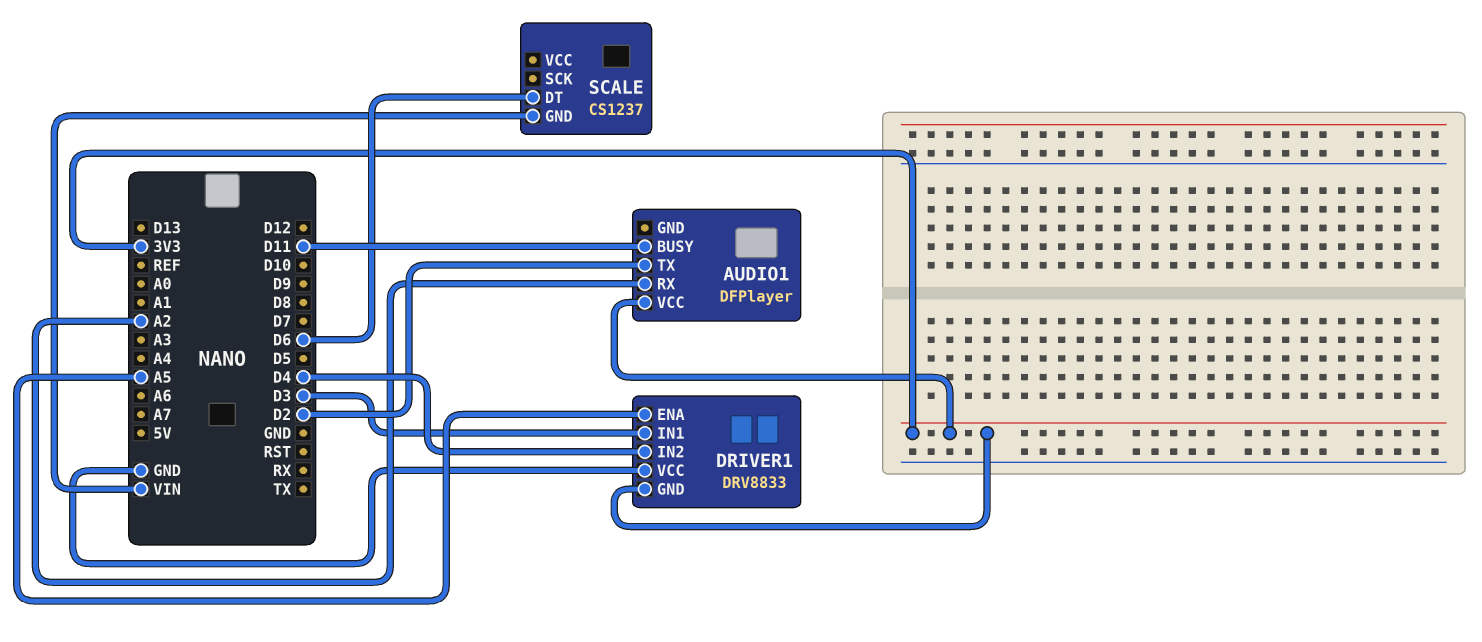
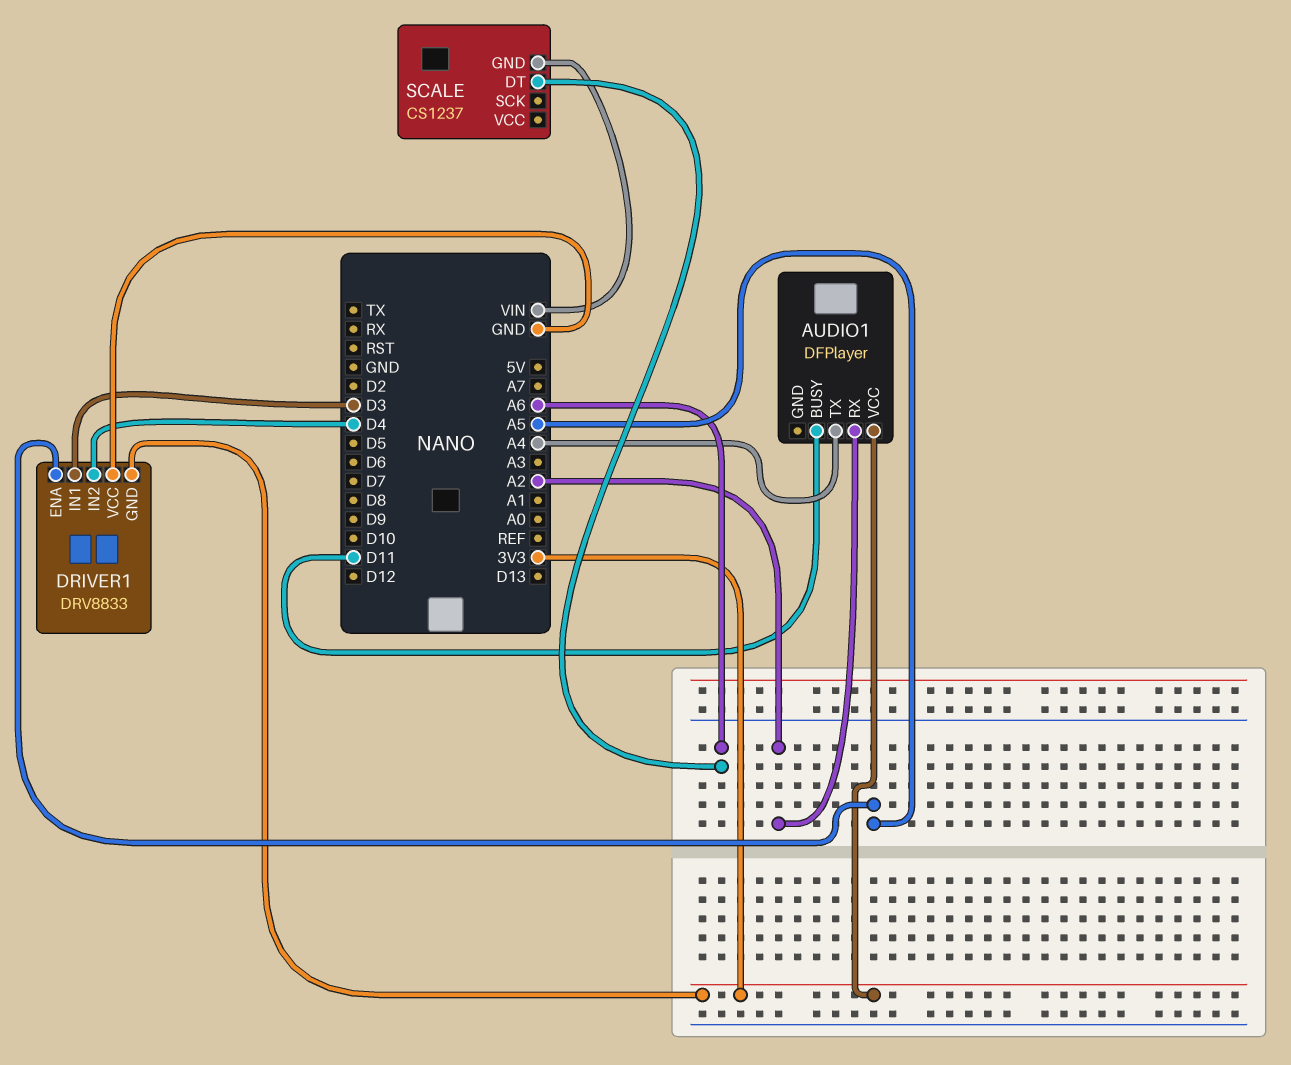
AUDIO1 pin TX: D2 -> A4
SCALE pin DT: D6 -> A6

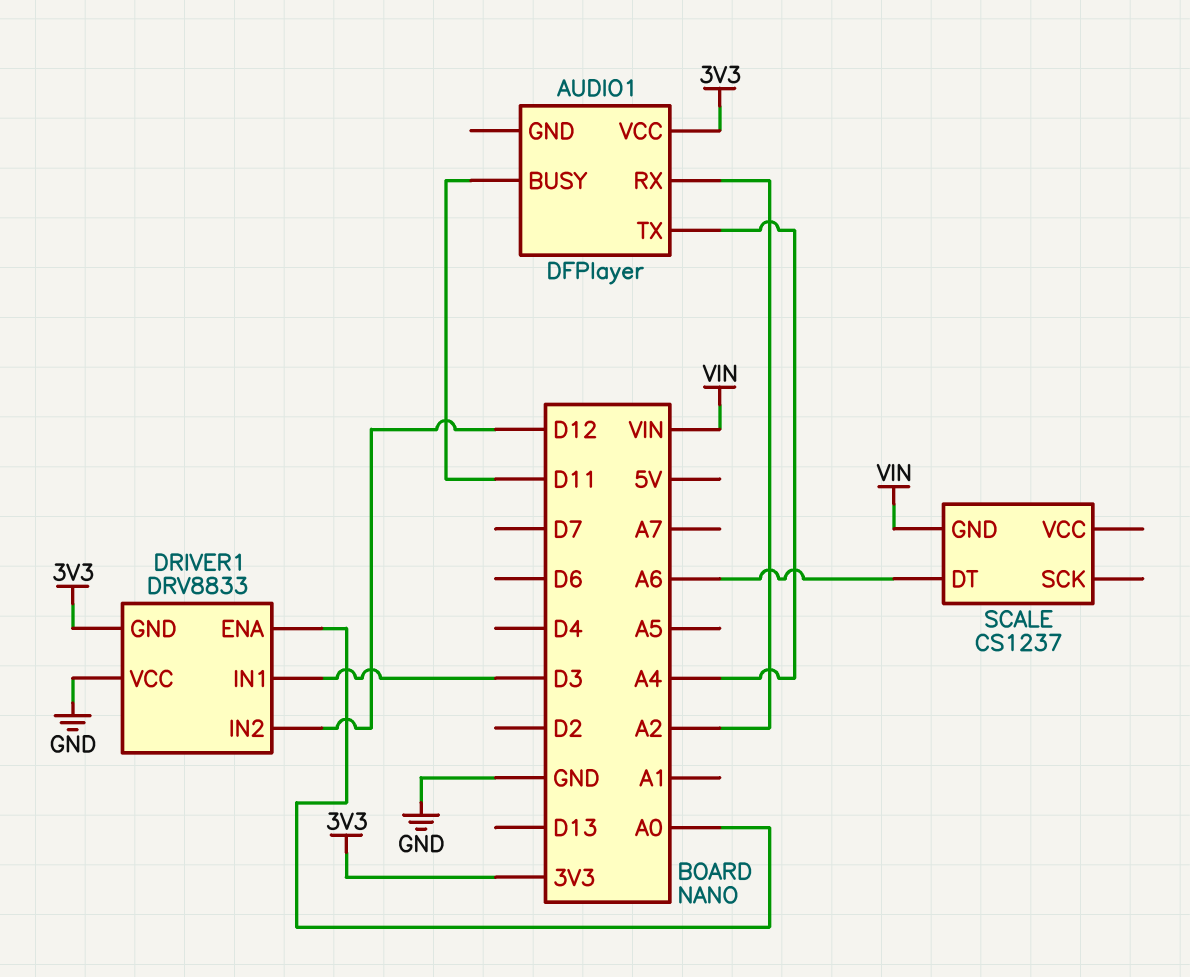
DRIVER1 pin ENA: A5 -> A0
DRIVER1 pin IN2: D4 -> D12

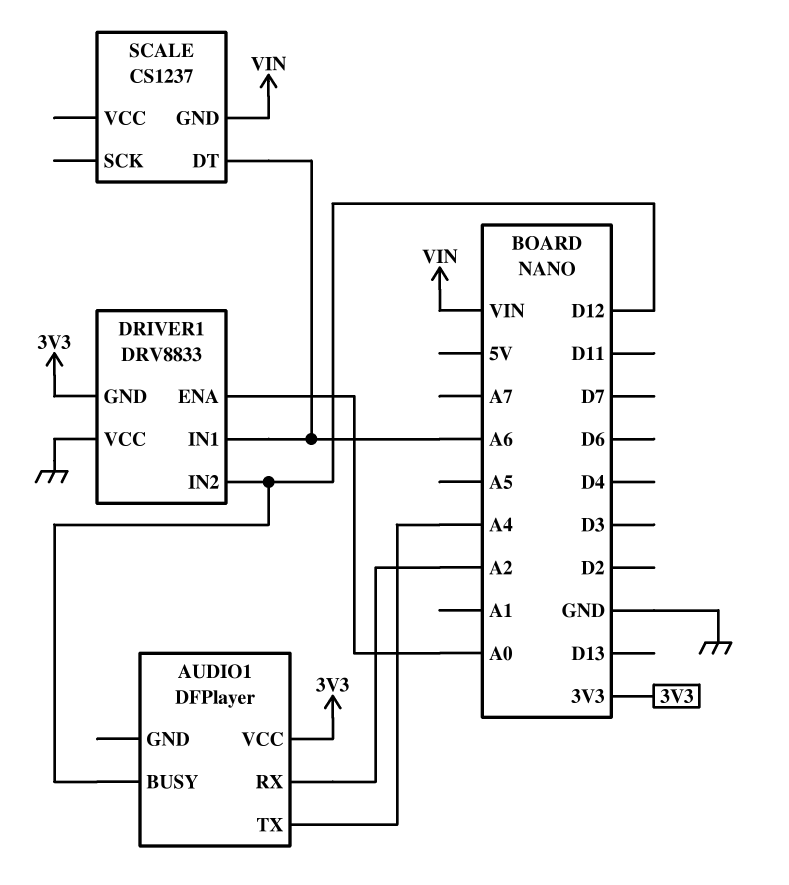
AUDIO1 pin BUSY: D11 -> D12
DRIVER1 pin IN1: D3 -> A6

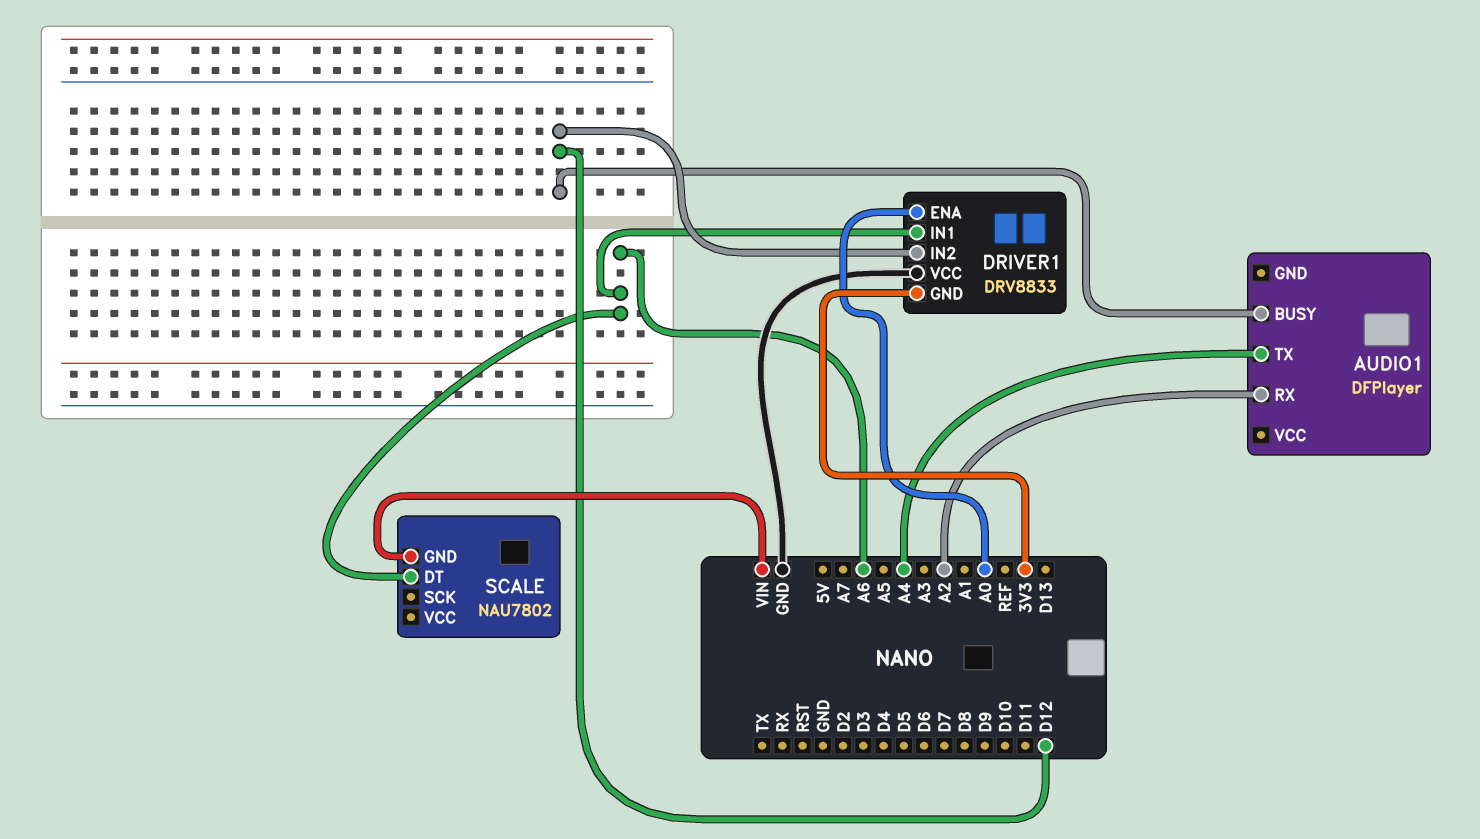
AUDIO1 pin VCC: 3V3 -> none
SCALE: CS1237 -> NAU7802

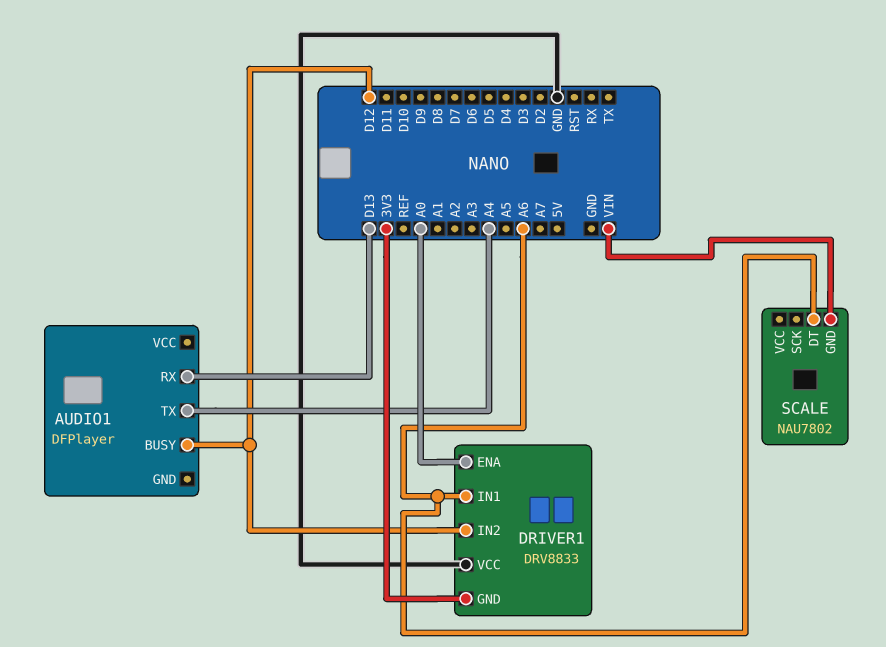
AUDIO1 pin RX: A2 -> D13

